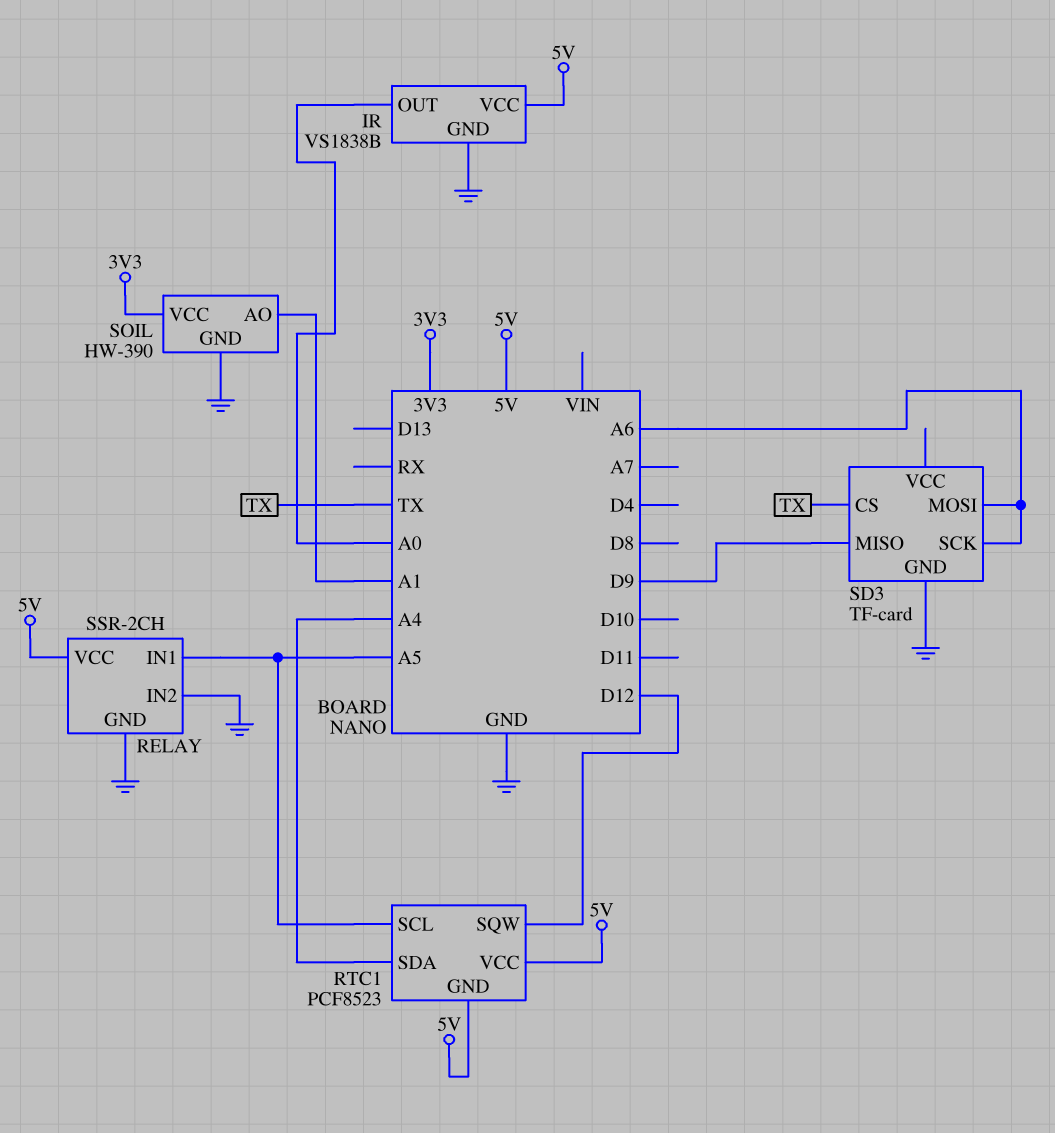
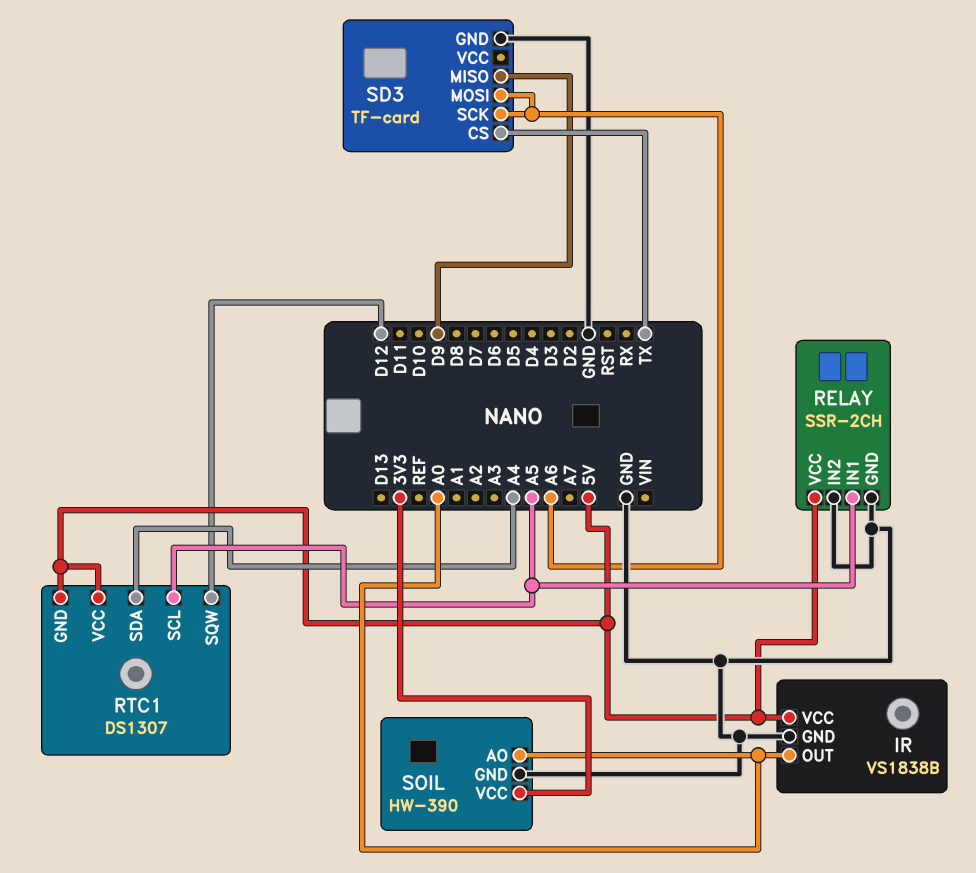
RTC1: PCF8523 -> DS1307
SOIL pin AO: A1 -> A0

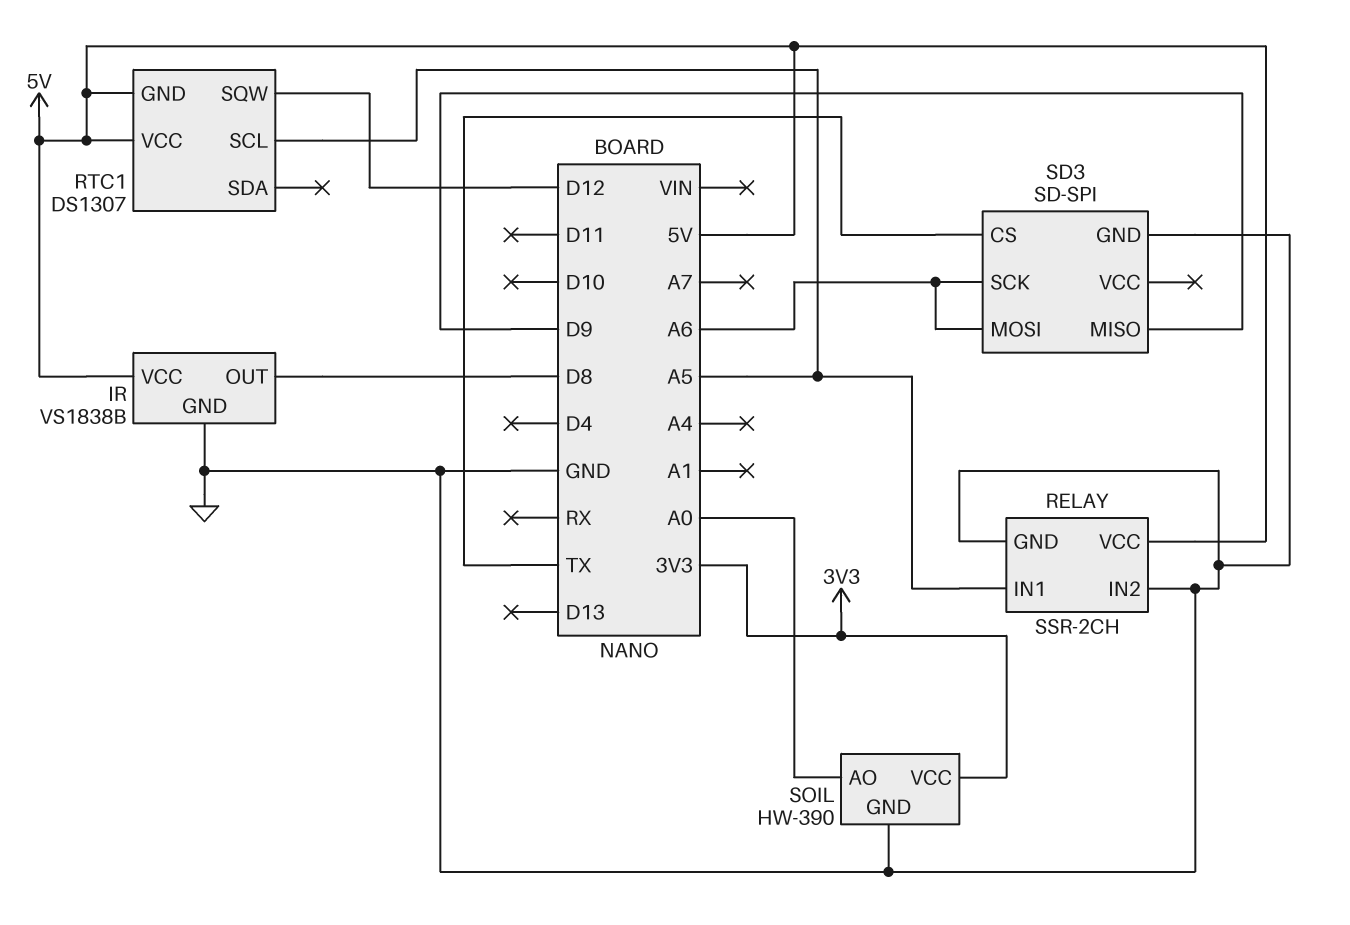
IR pin OUT: A0 -> D8
RTC1 pin SDA: A4 -> none
SD3: TF-card -> SD-SPI

